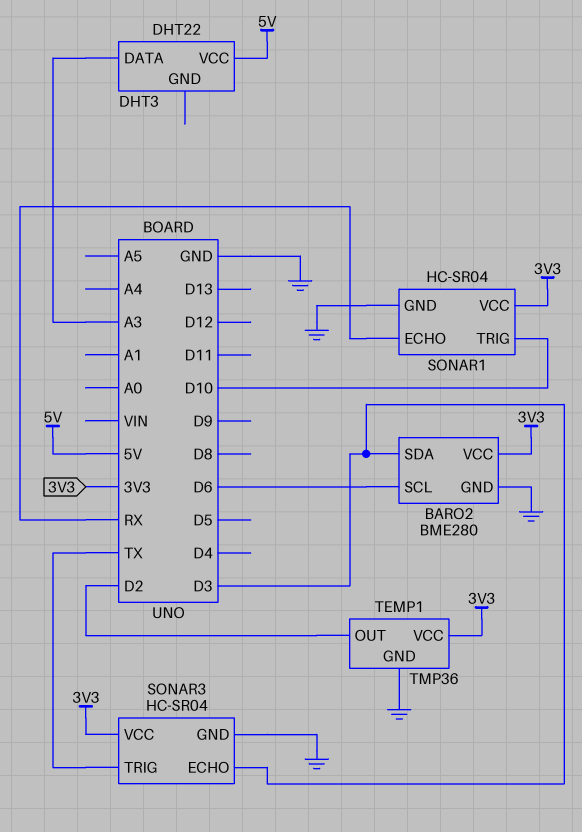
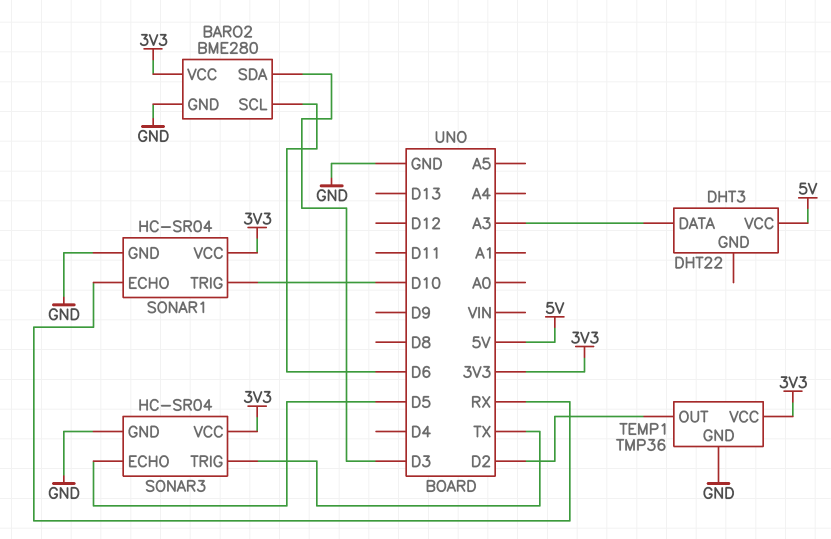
SONAR3 pin ECHO: D3 -> D5

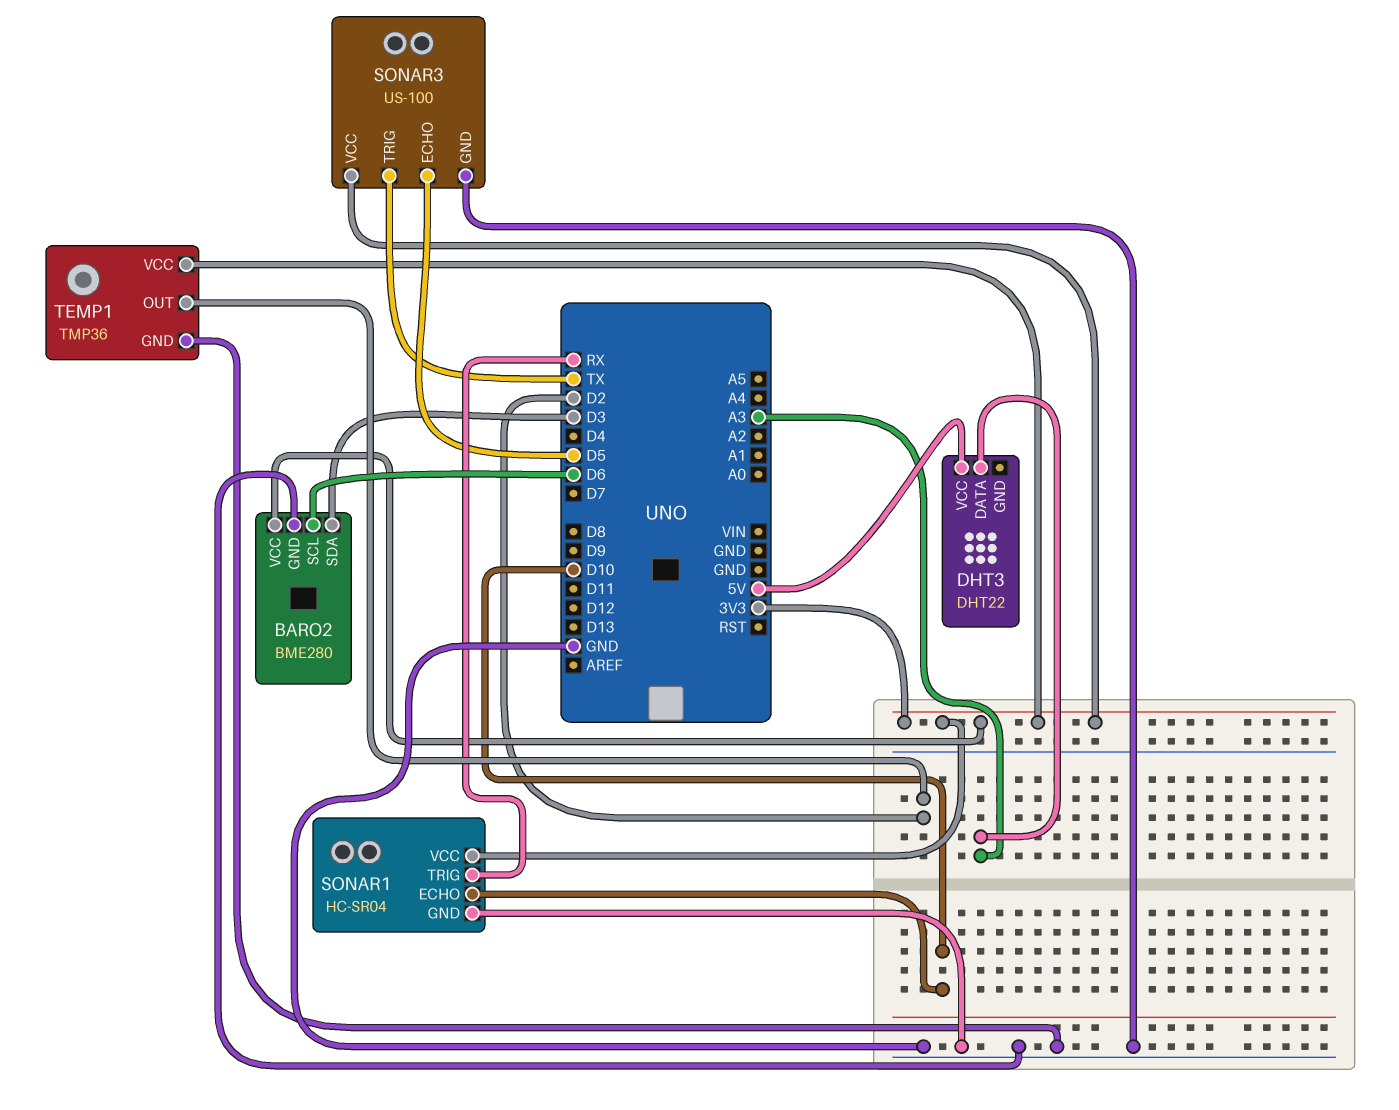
SONAR1 pin ECHO: RX -> D10
SONAR1 pin TRIG: D10 -> RX
SONAR3: HC-SR04 -> US-100

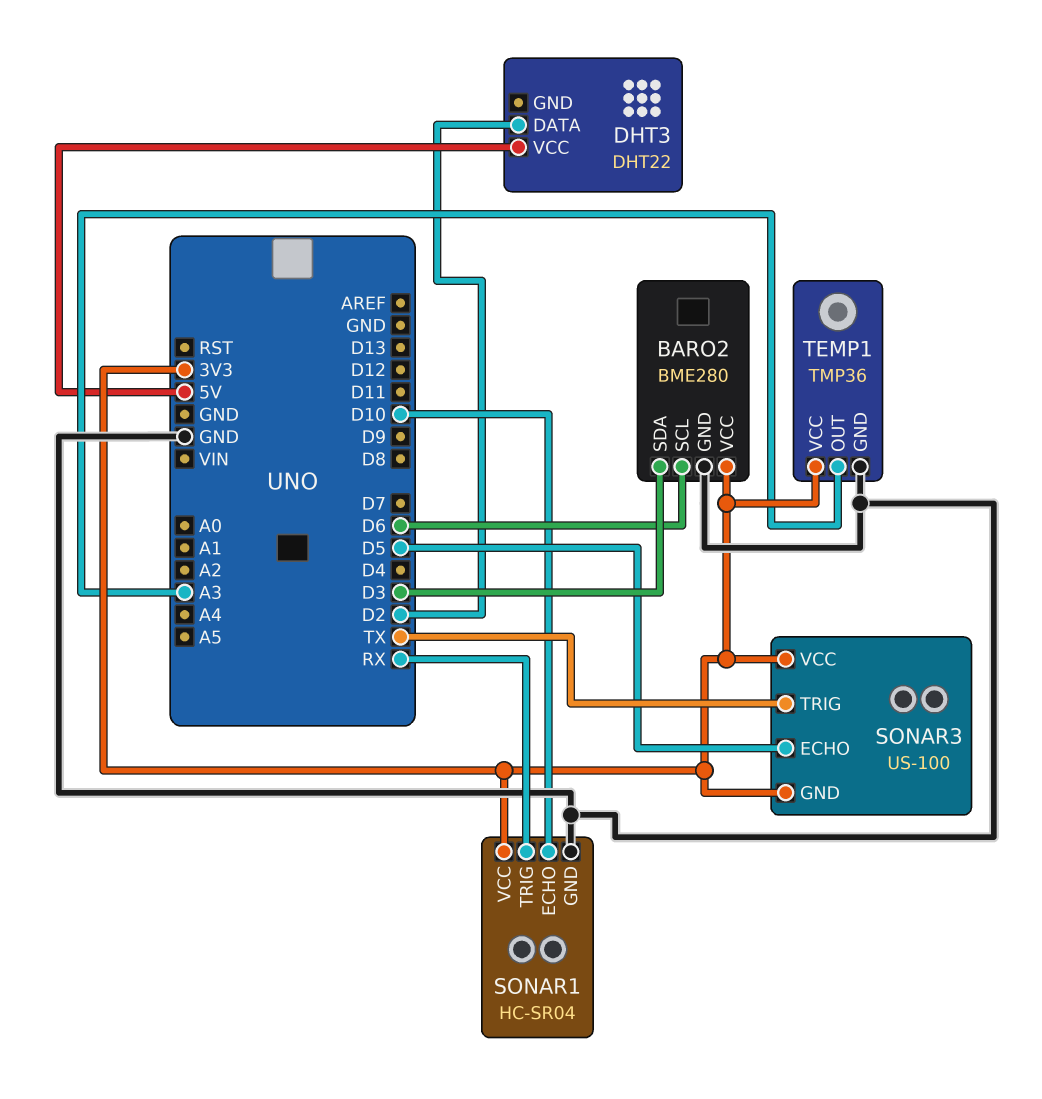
DHT3 pin DATA: A3 -> D2
SONAR3 pin GND: GND -> 3V3
TEMP1 pin OUT: D2 -> A3

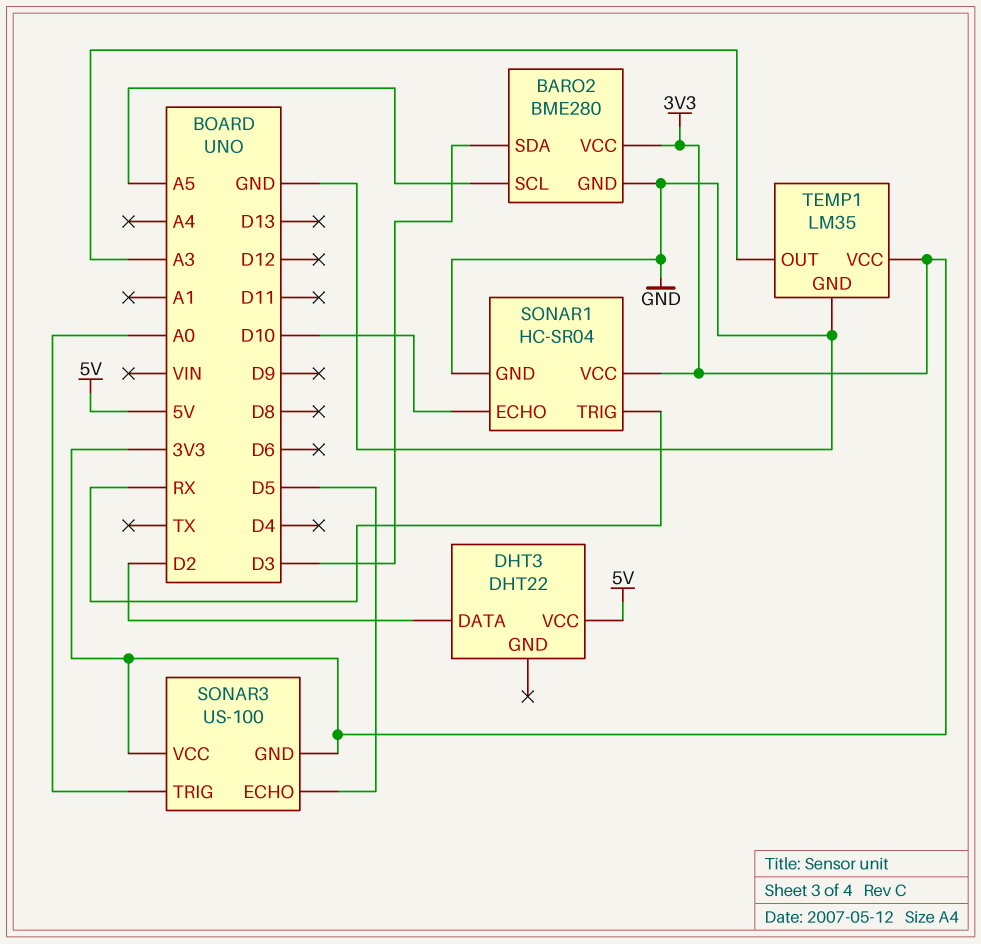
BARO2 pin SCL: D6 -> A5
SONAR3 pin TRIG: TX -> A0
TEMP1: TMP36 -> LM35

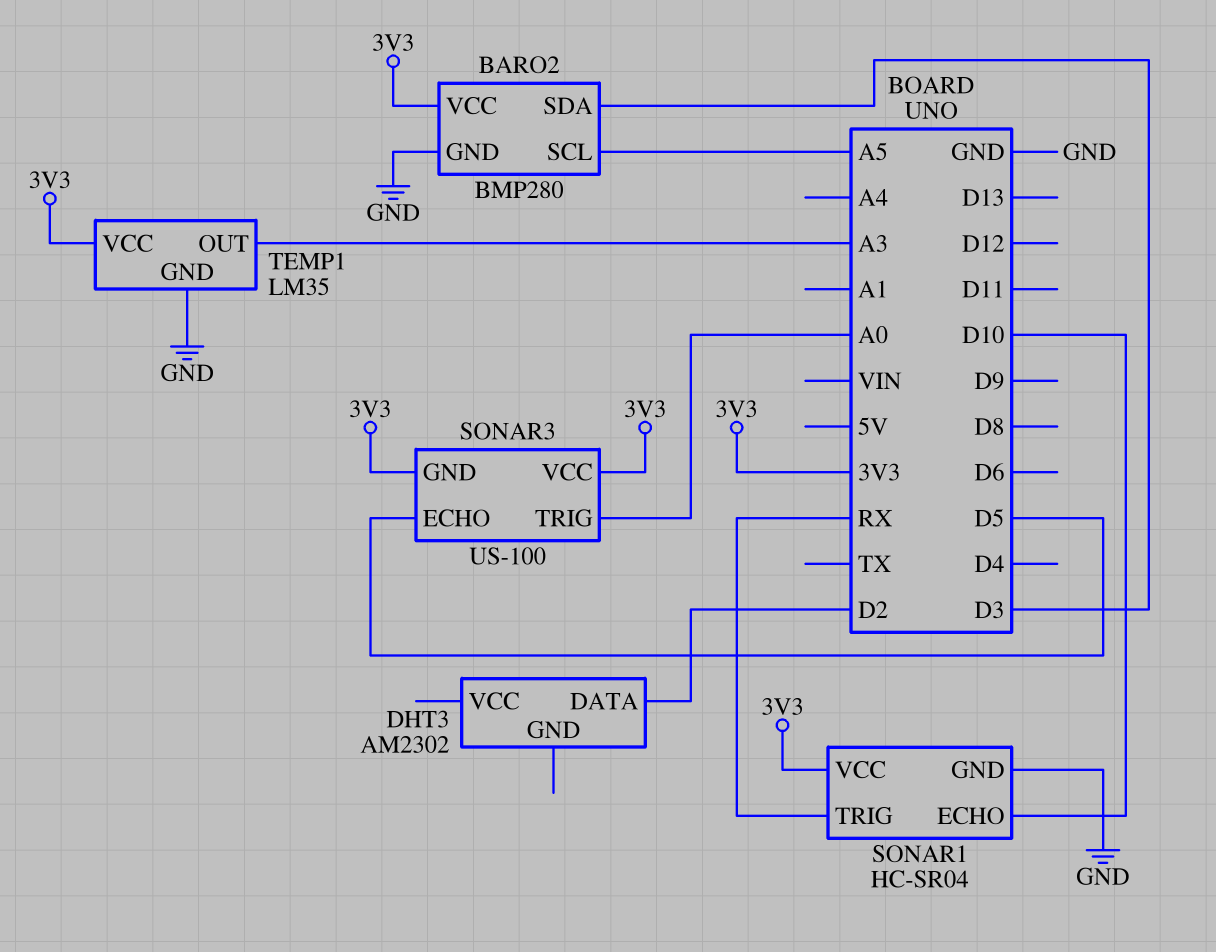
BARO2: BME280 -> BMP280
DHT3: DHT22 -> AM2302
DHT3 pin VCC: 5V -> none

